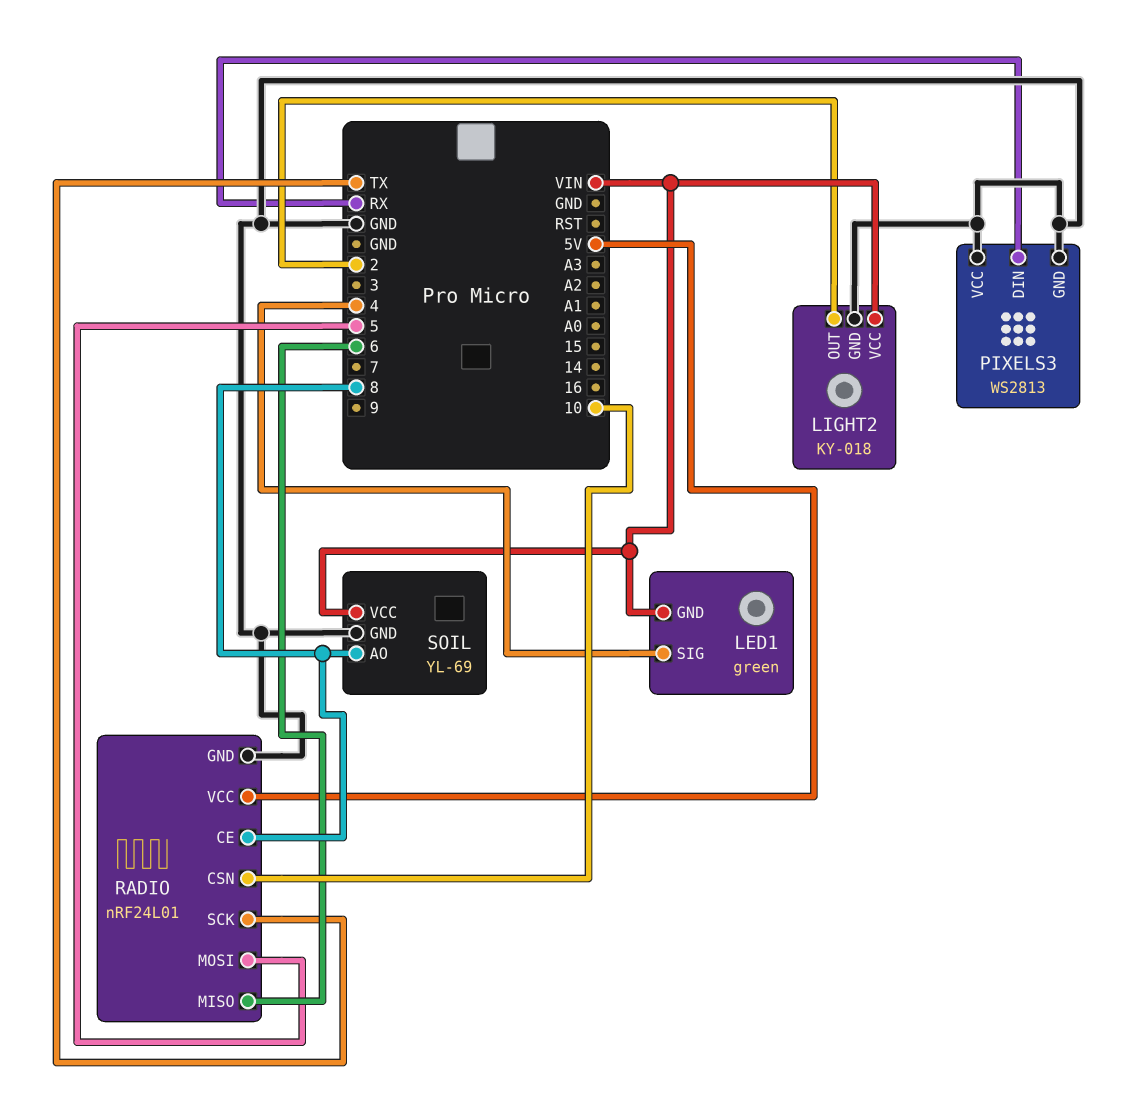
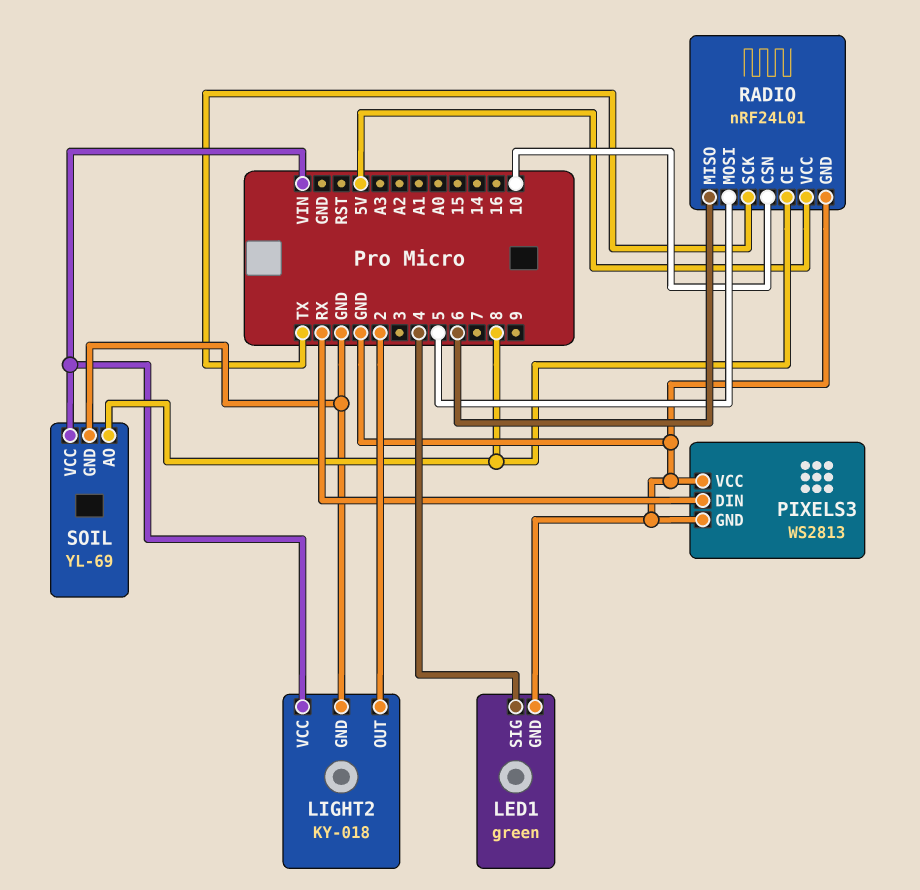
LED1 pin GND: VIN -> GND

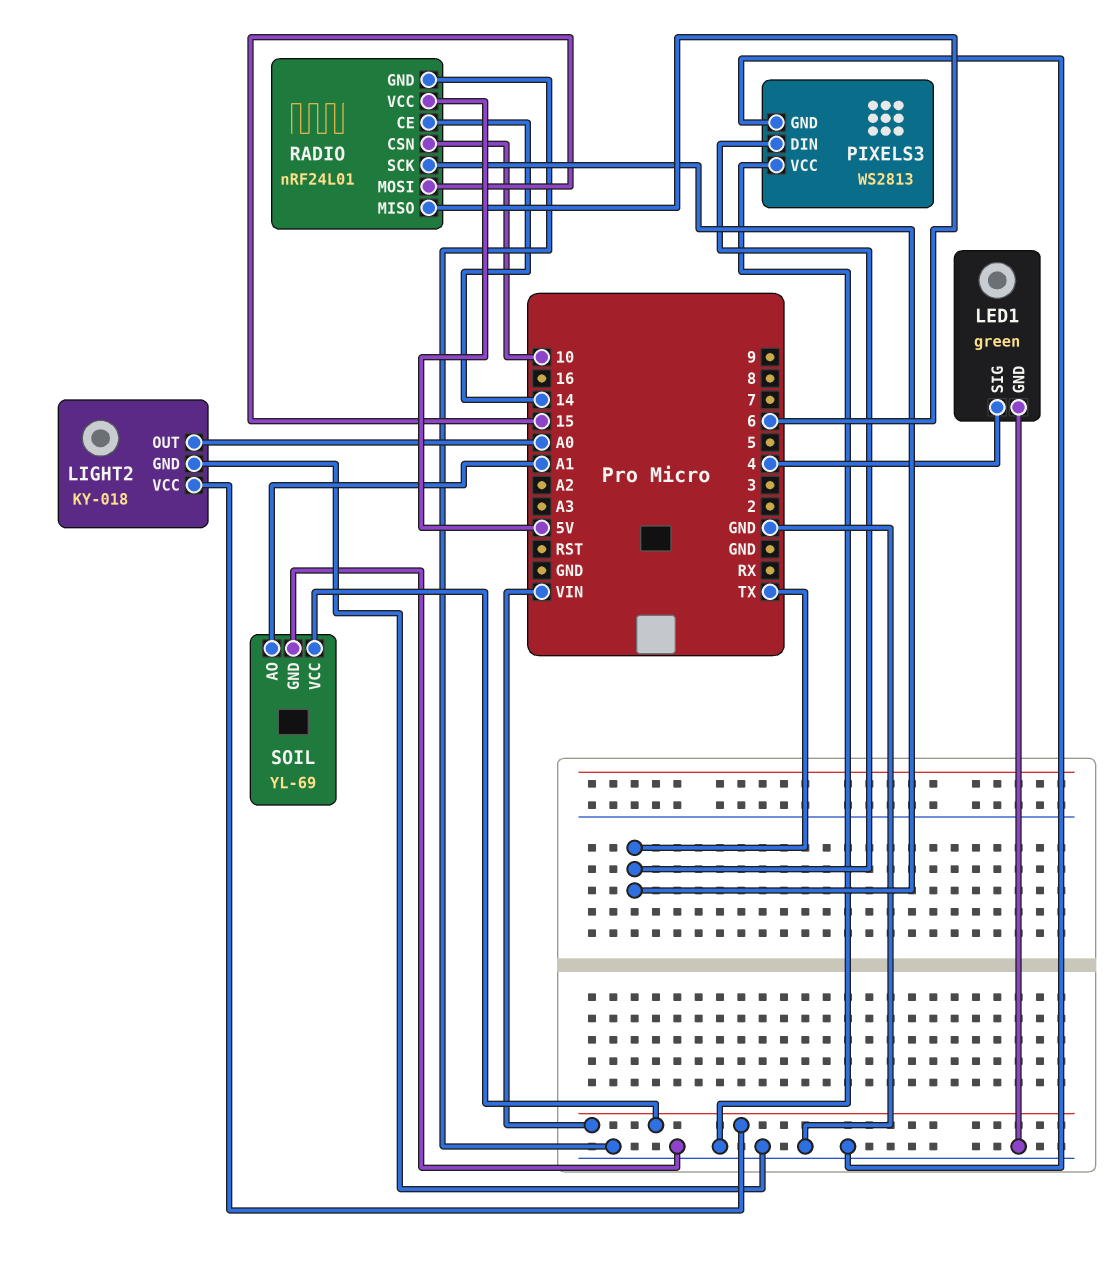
LIGHT2 pin OUT: 2 -> A0
PIXELS3 pin DIN: RX -> TX
RADIO pin CE: 8 -> 14
RADIO pin MOSI: 5 -> 15
SOIL pin AO: 8 -> A1

